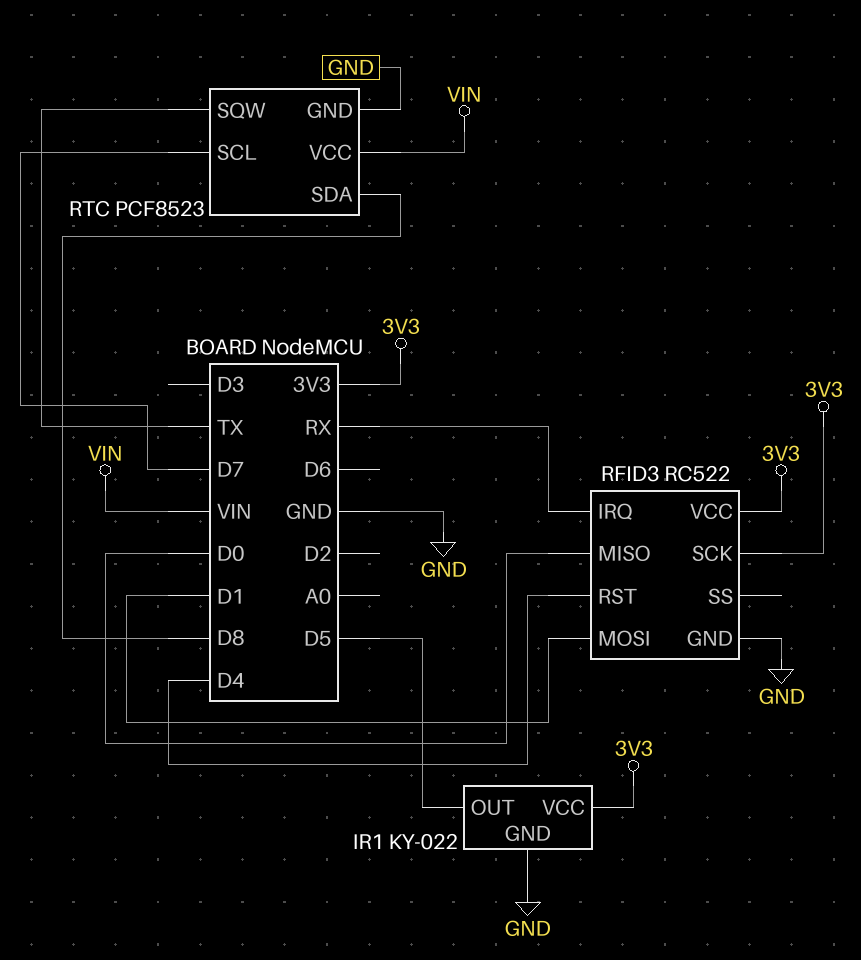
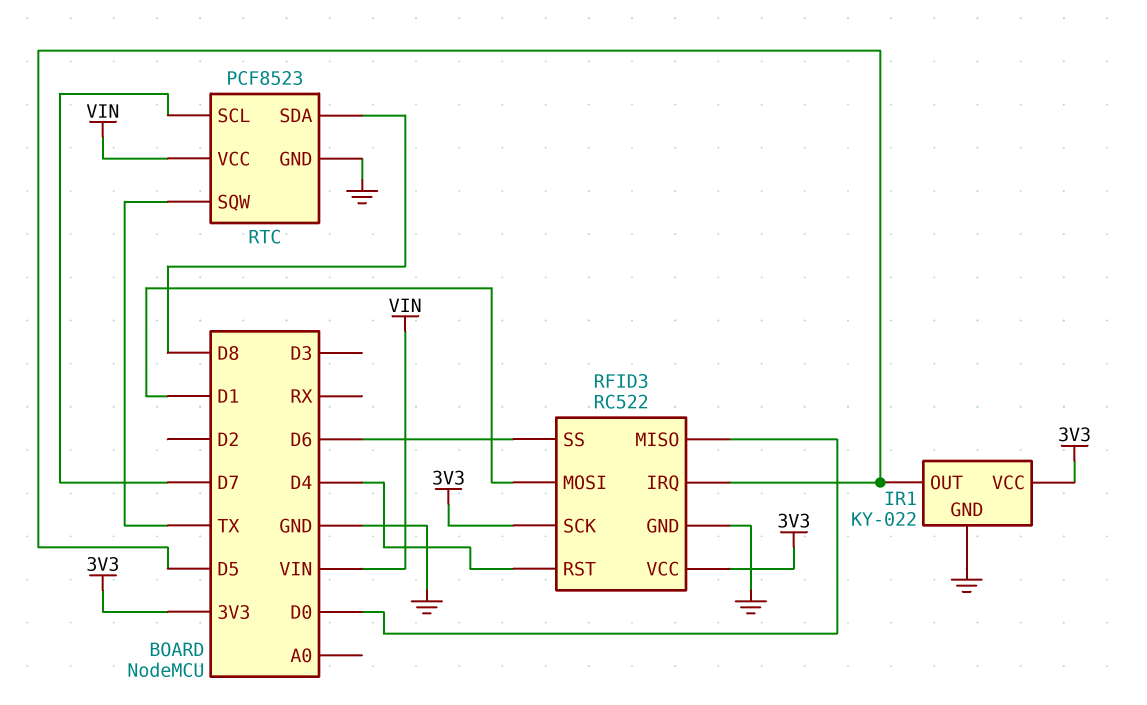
RFID3 pin IRQ: RX -> D5
RFID3 pin SS: none -> D6

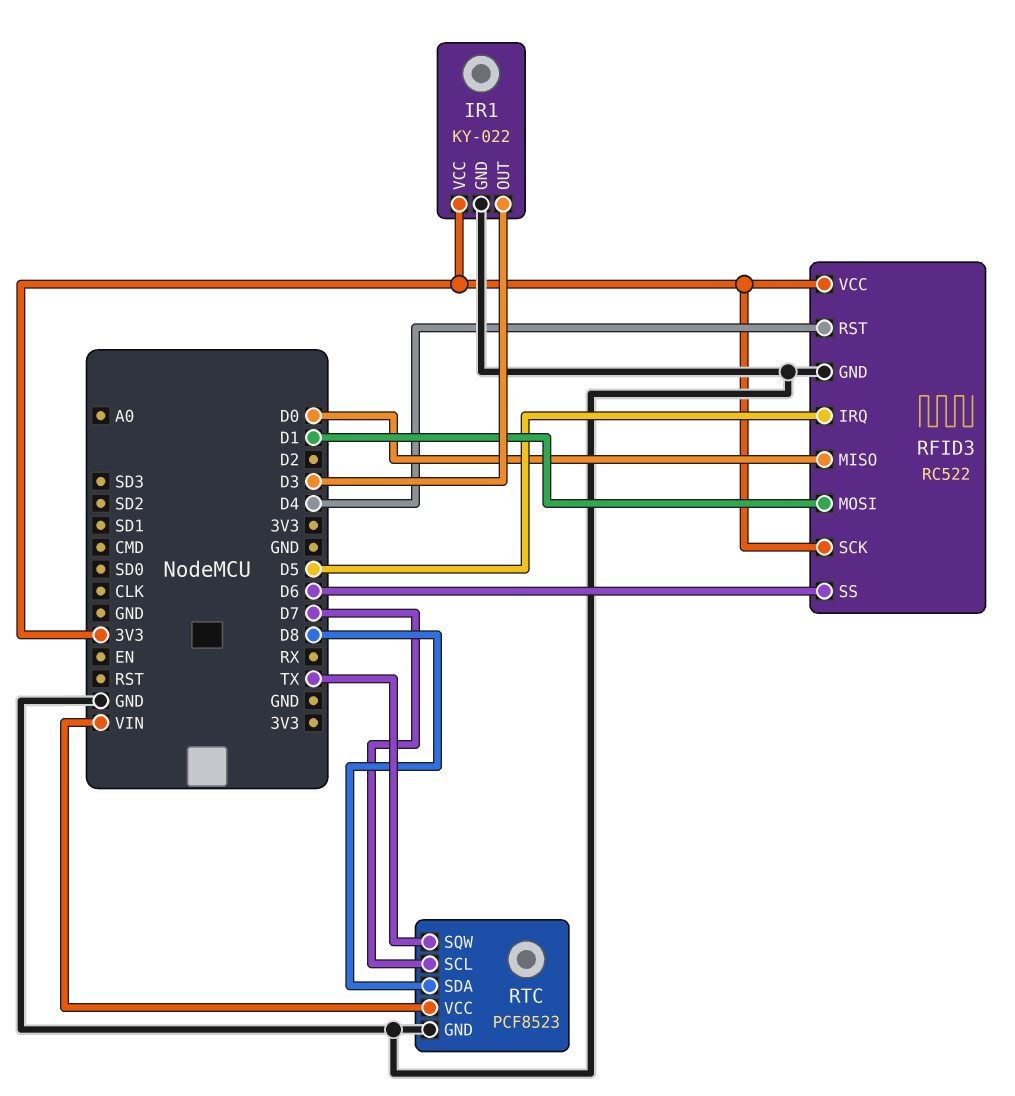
IR1 pin OUT: D5 -> D3

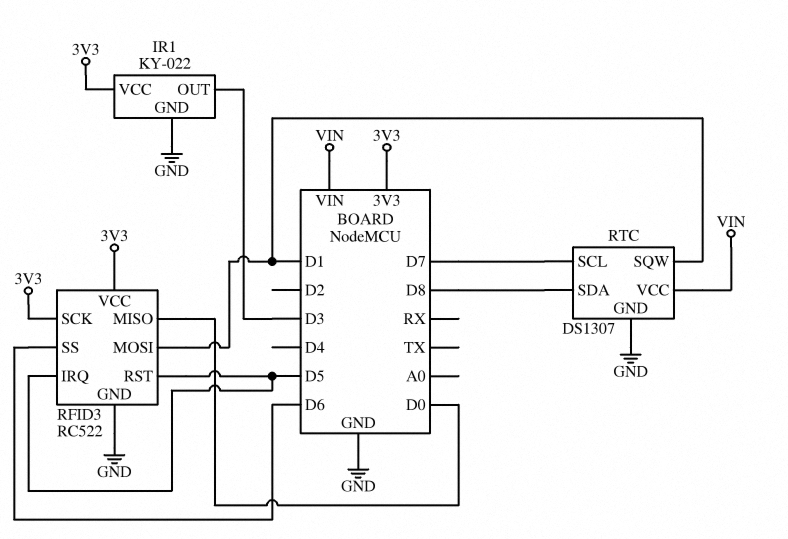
RFID3 pin RST: D4 -> D5
RTC: PCF8523 -> DS1307
RTC pin SQW: TX -> D1

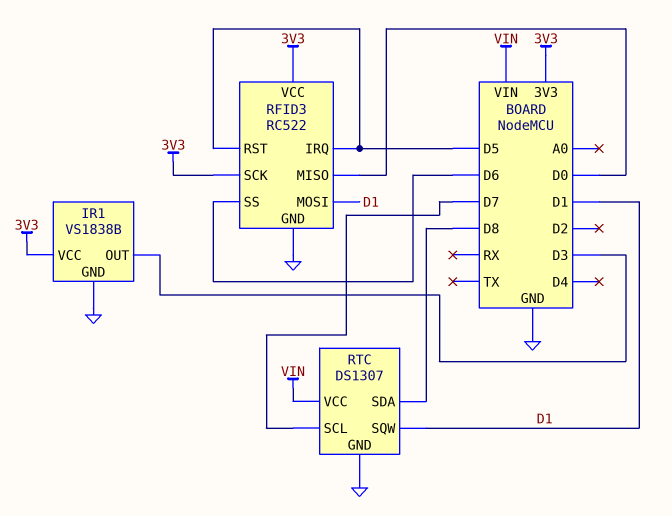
IR1: KY-022 -> VS1838B

